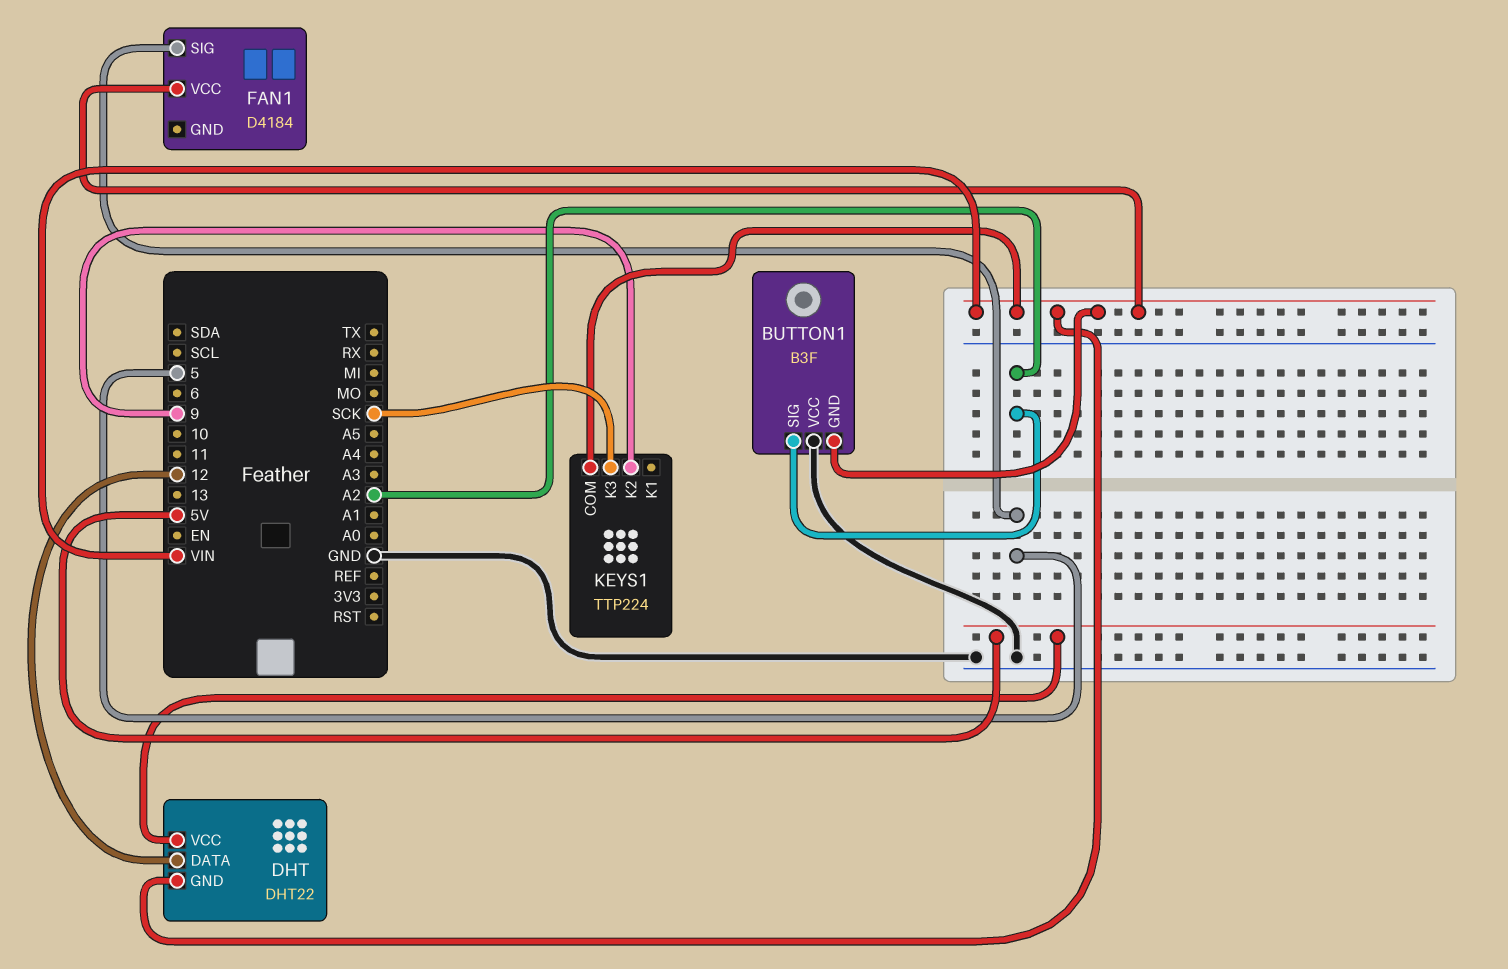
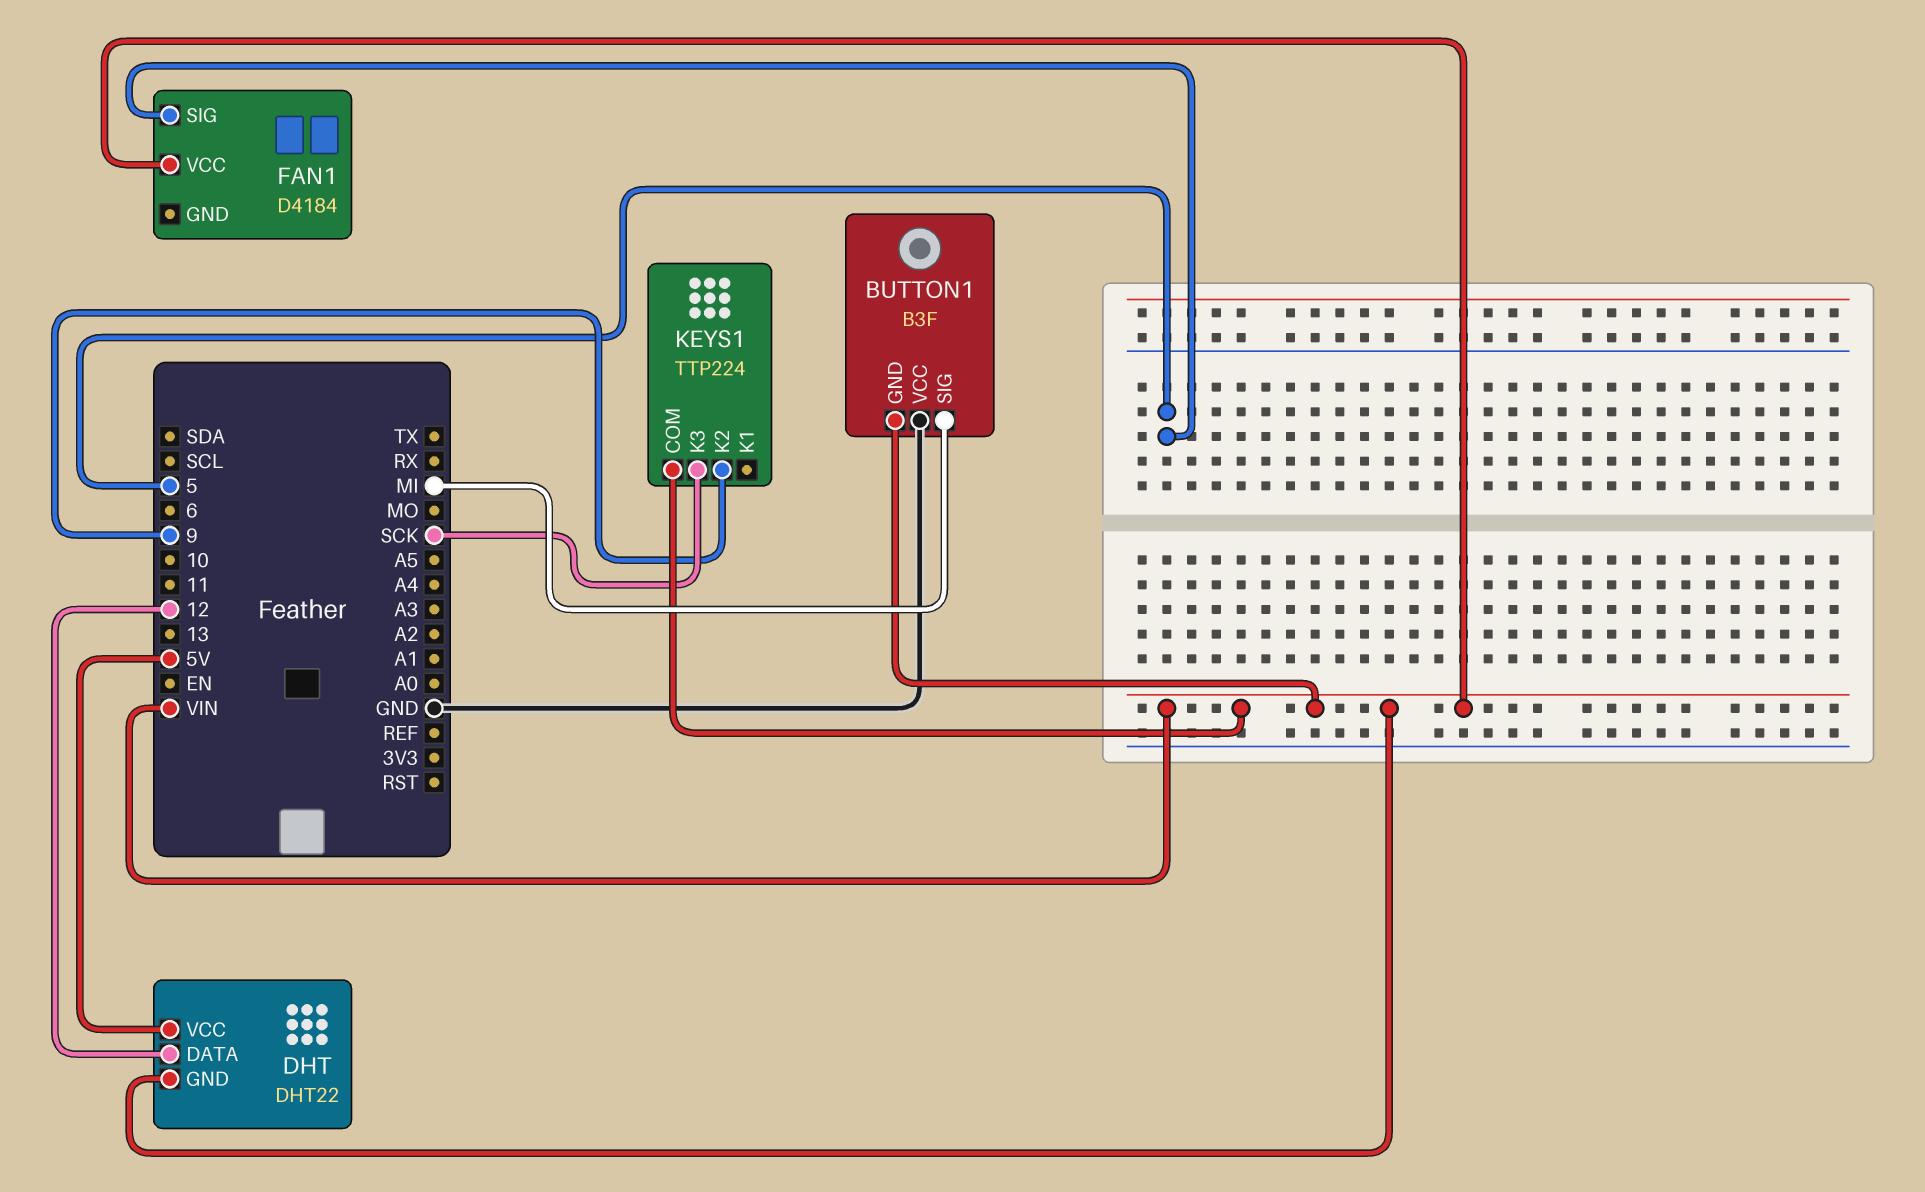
BUTTON1 pin SIG: A2 -> MI

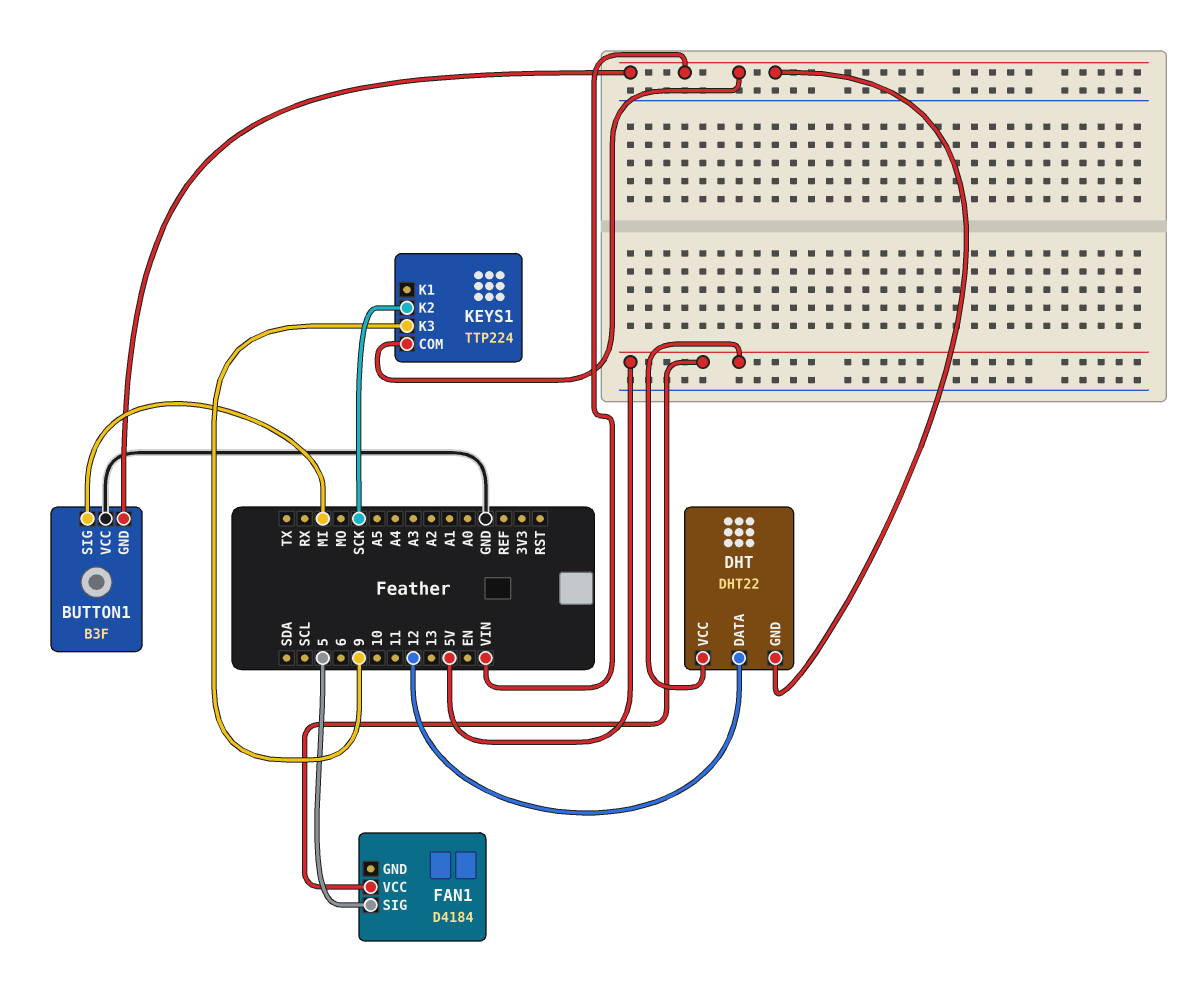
FAN1 pin VCC: VIN -> 5V
KEYS1 pin K2: 9 -> SCK
KEYS1 pin K3: SCK -> 9

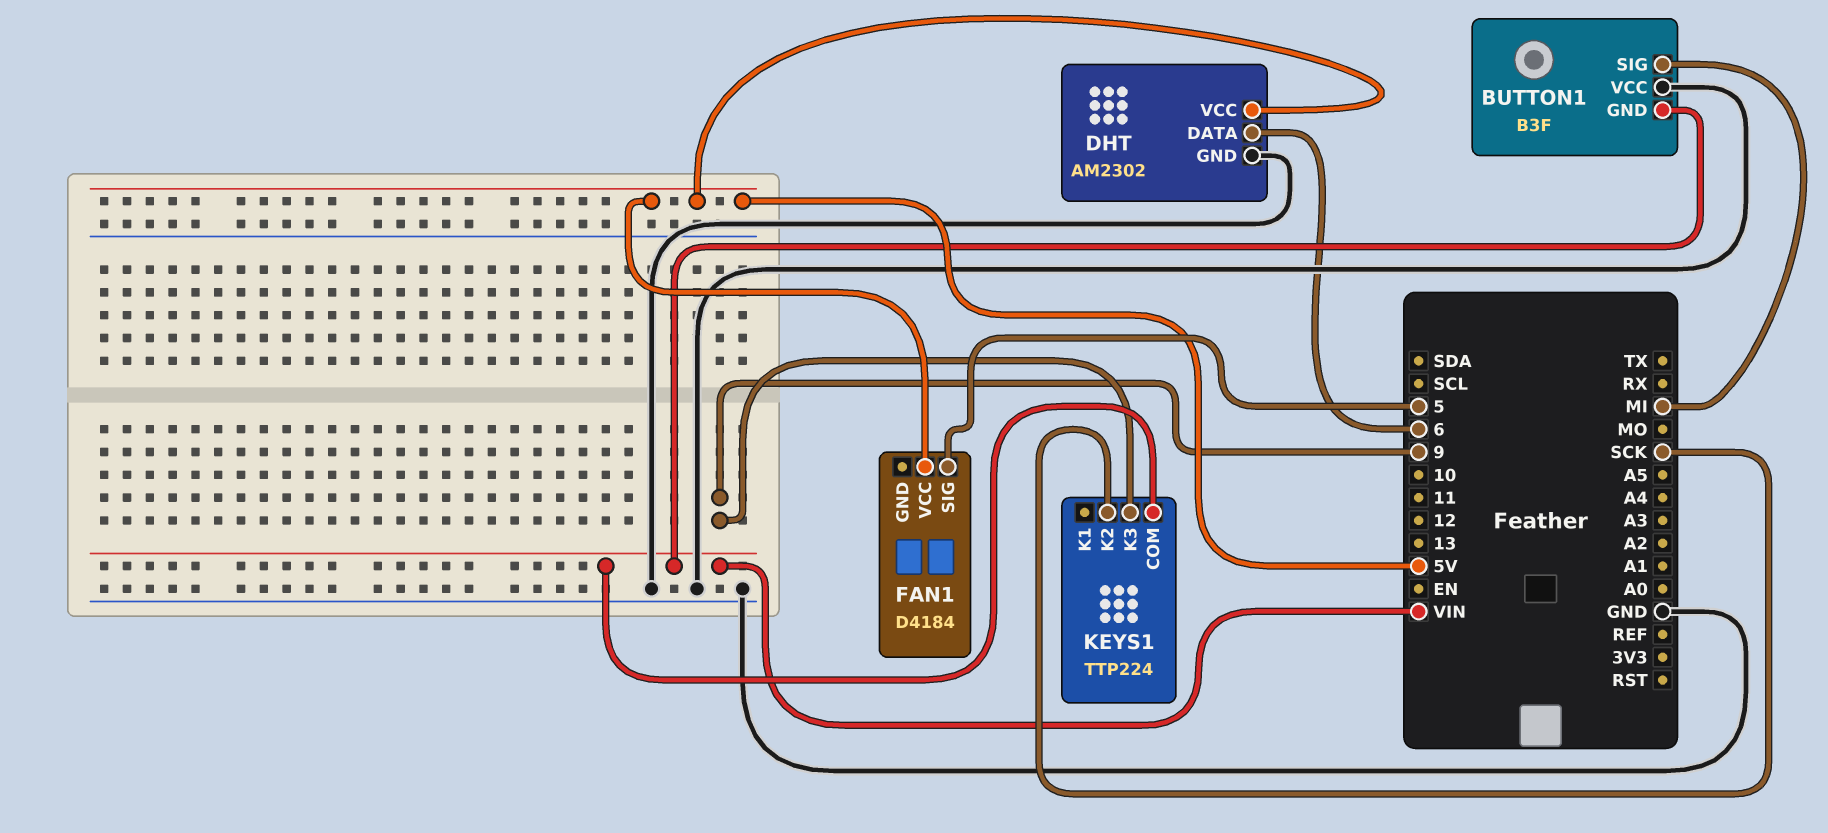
DHT: DHT22 -> AM2302
DHT pin DATA: 12 -> 6
DHT pin GND: VIN -> GND

